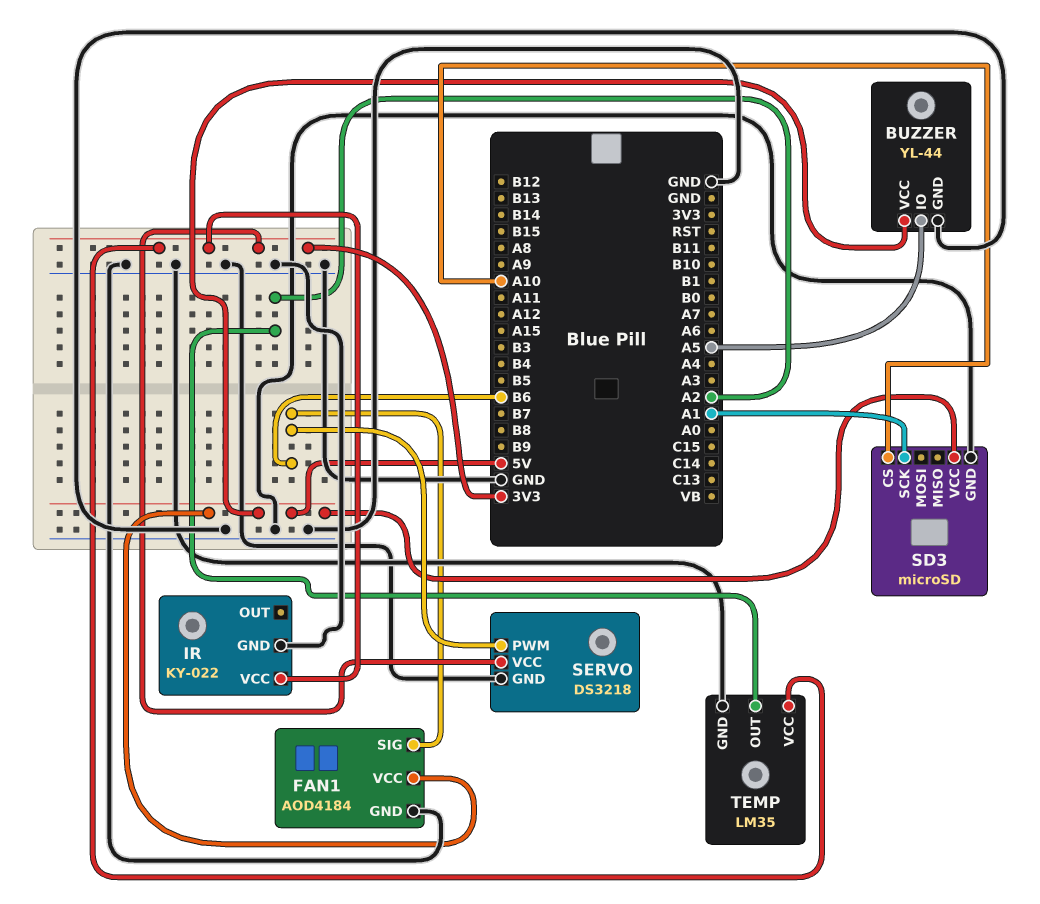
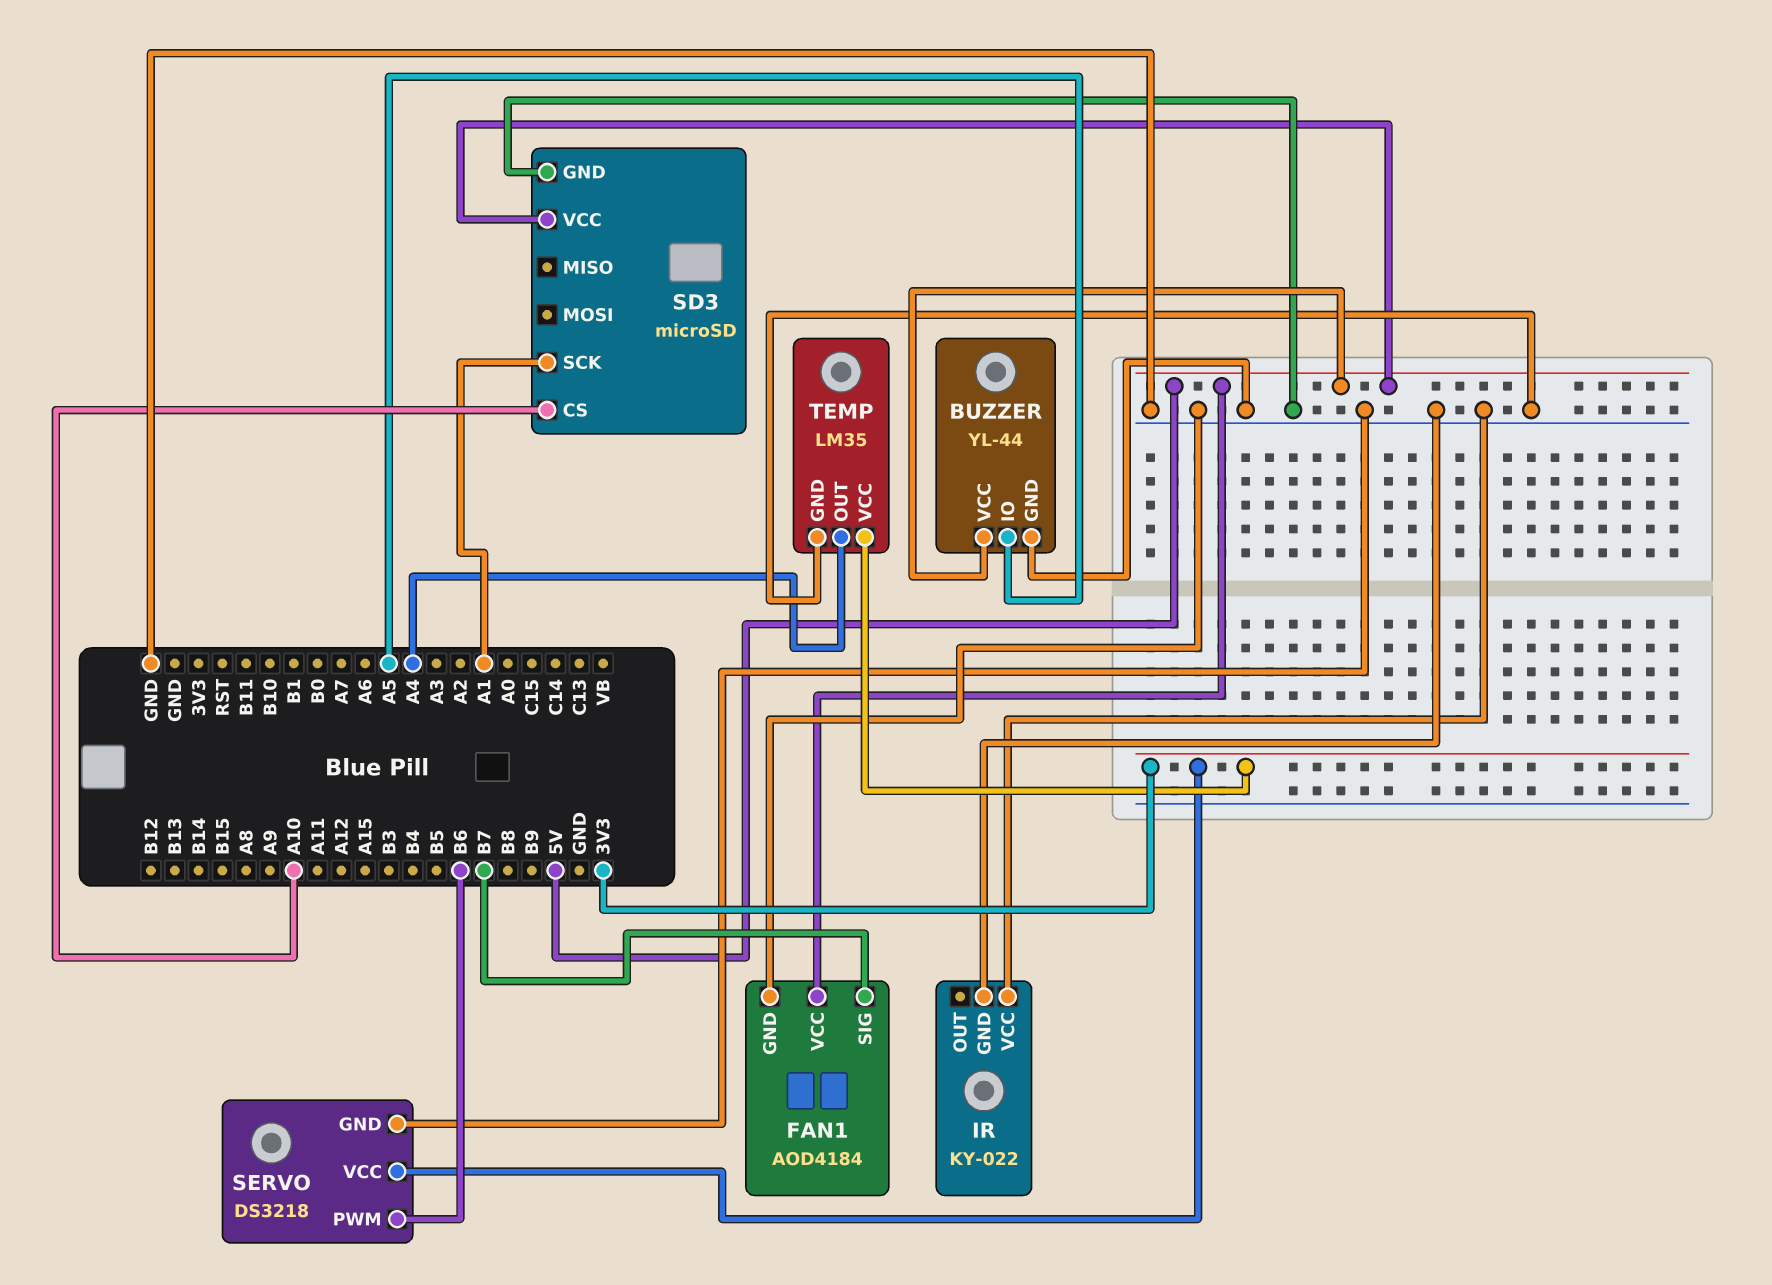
FAN1 pin SIG: B6 -> B7
IR pin VCC: 3V3 -> GND
TEMP pin OUT: A2 -> A4

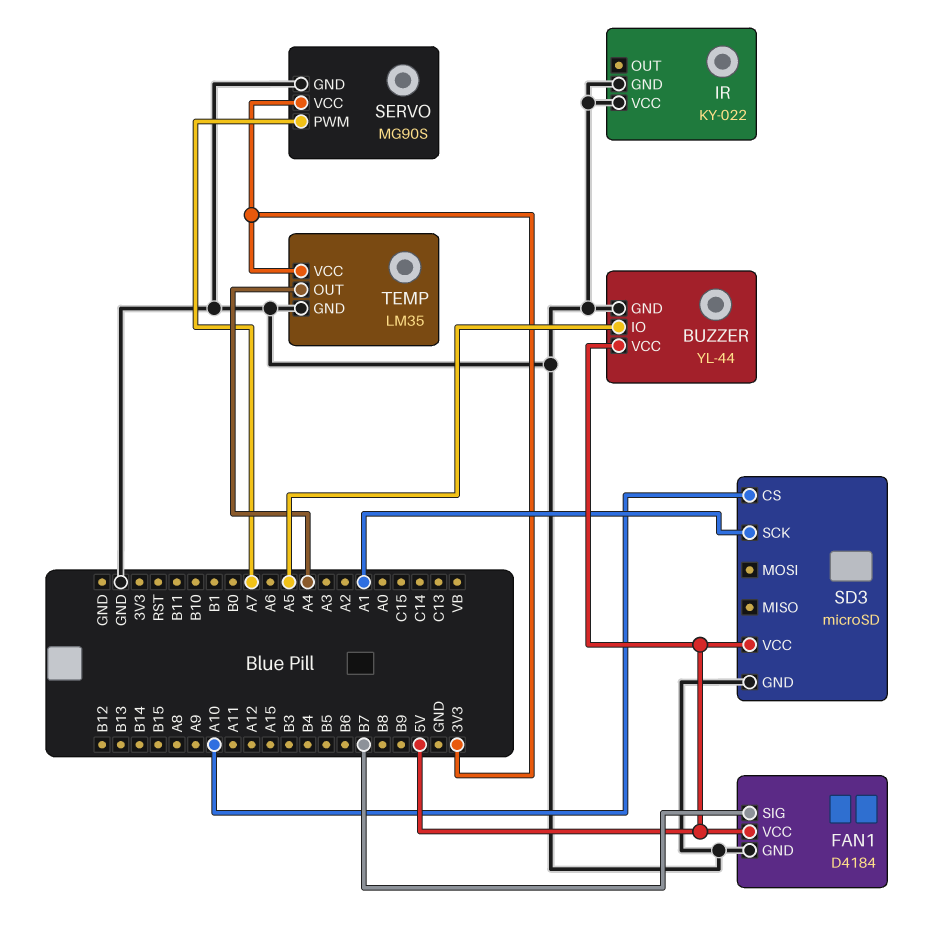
FAN1: AOD4184 -> D4184
SERVO: DS3218 -> MG90S
SERVO pin PWM: B6 -> A7

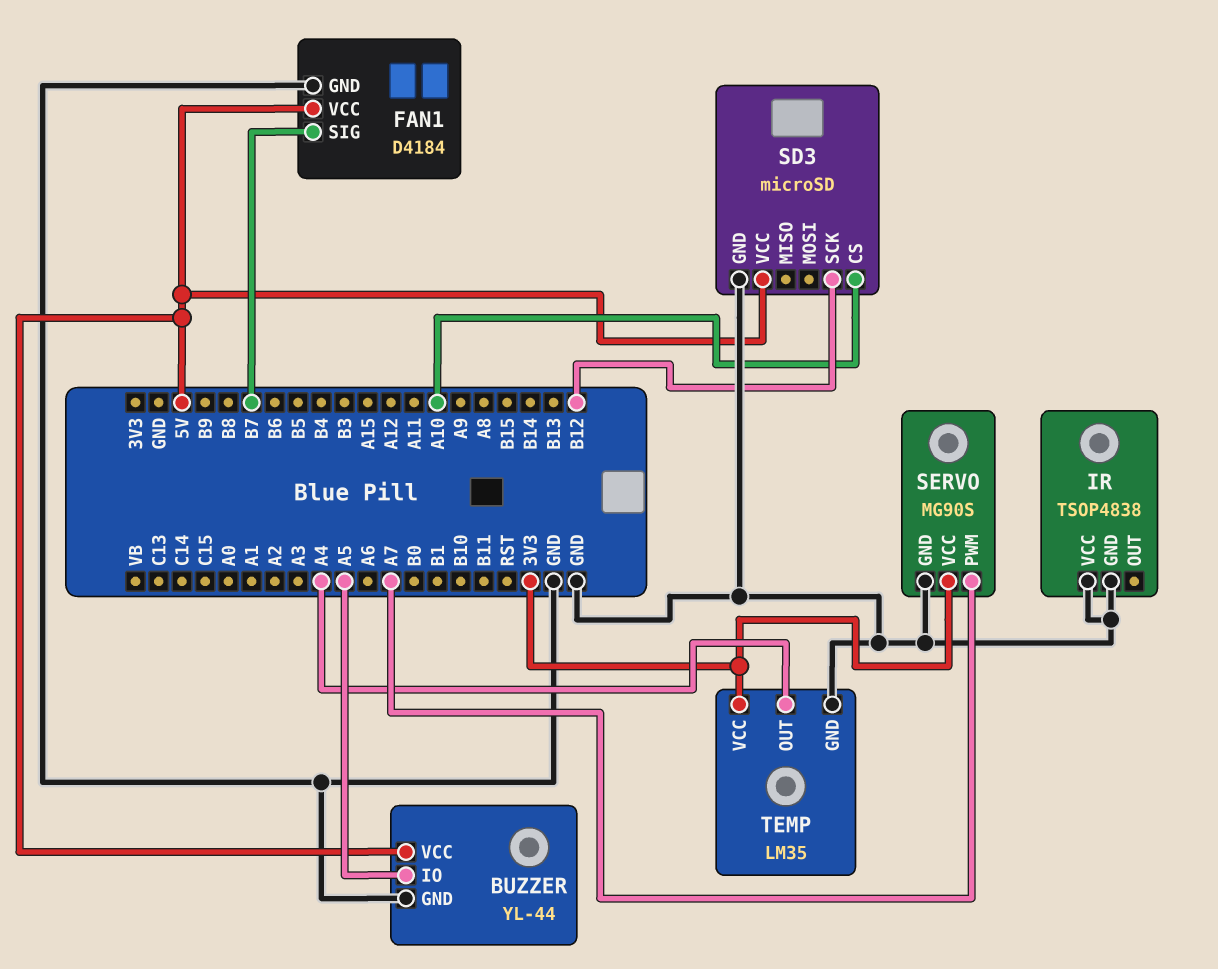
IR: KY-022 -> TSOP4838
SD3 pin SCK: A1 -> B12

